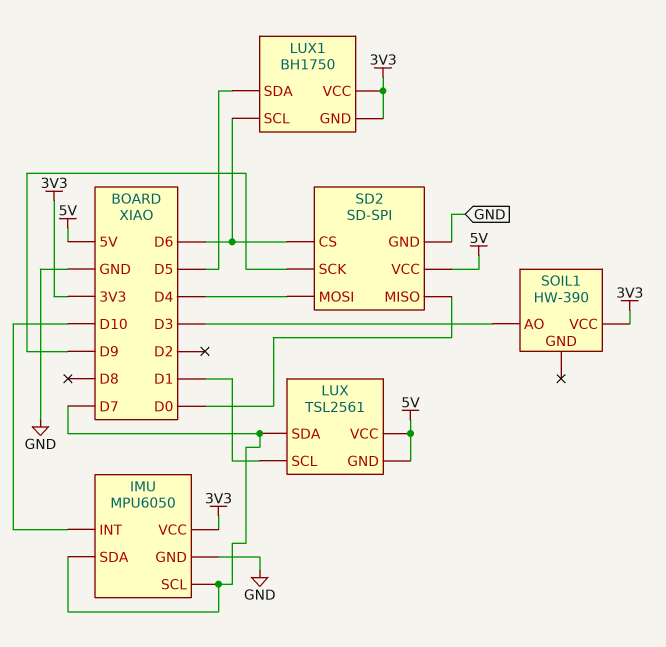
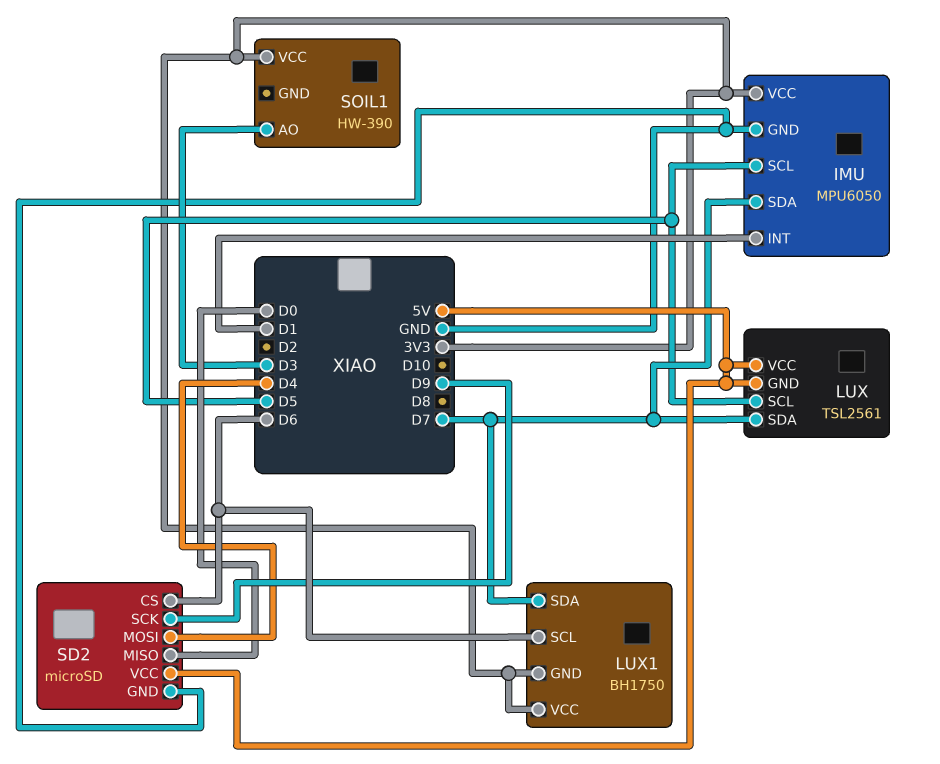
IMU pin INT: D10 -> D1
IMU pin SCL: D7 -> D5
LUX pin SCL: D1 -> D5
LUX1 pin SDA: D5 -> D7
SD2: SD-SPI -> microSD

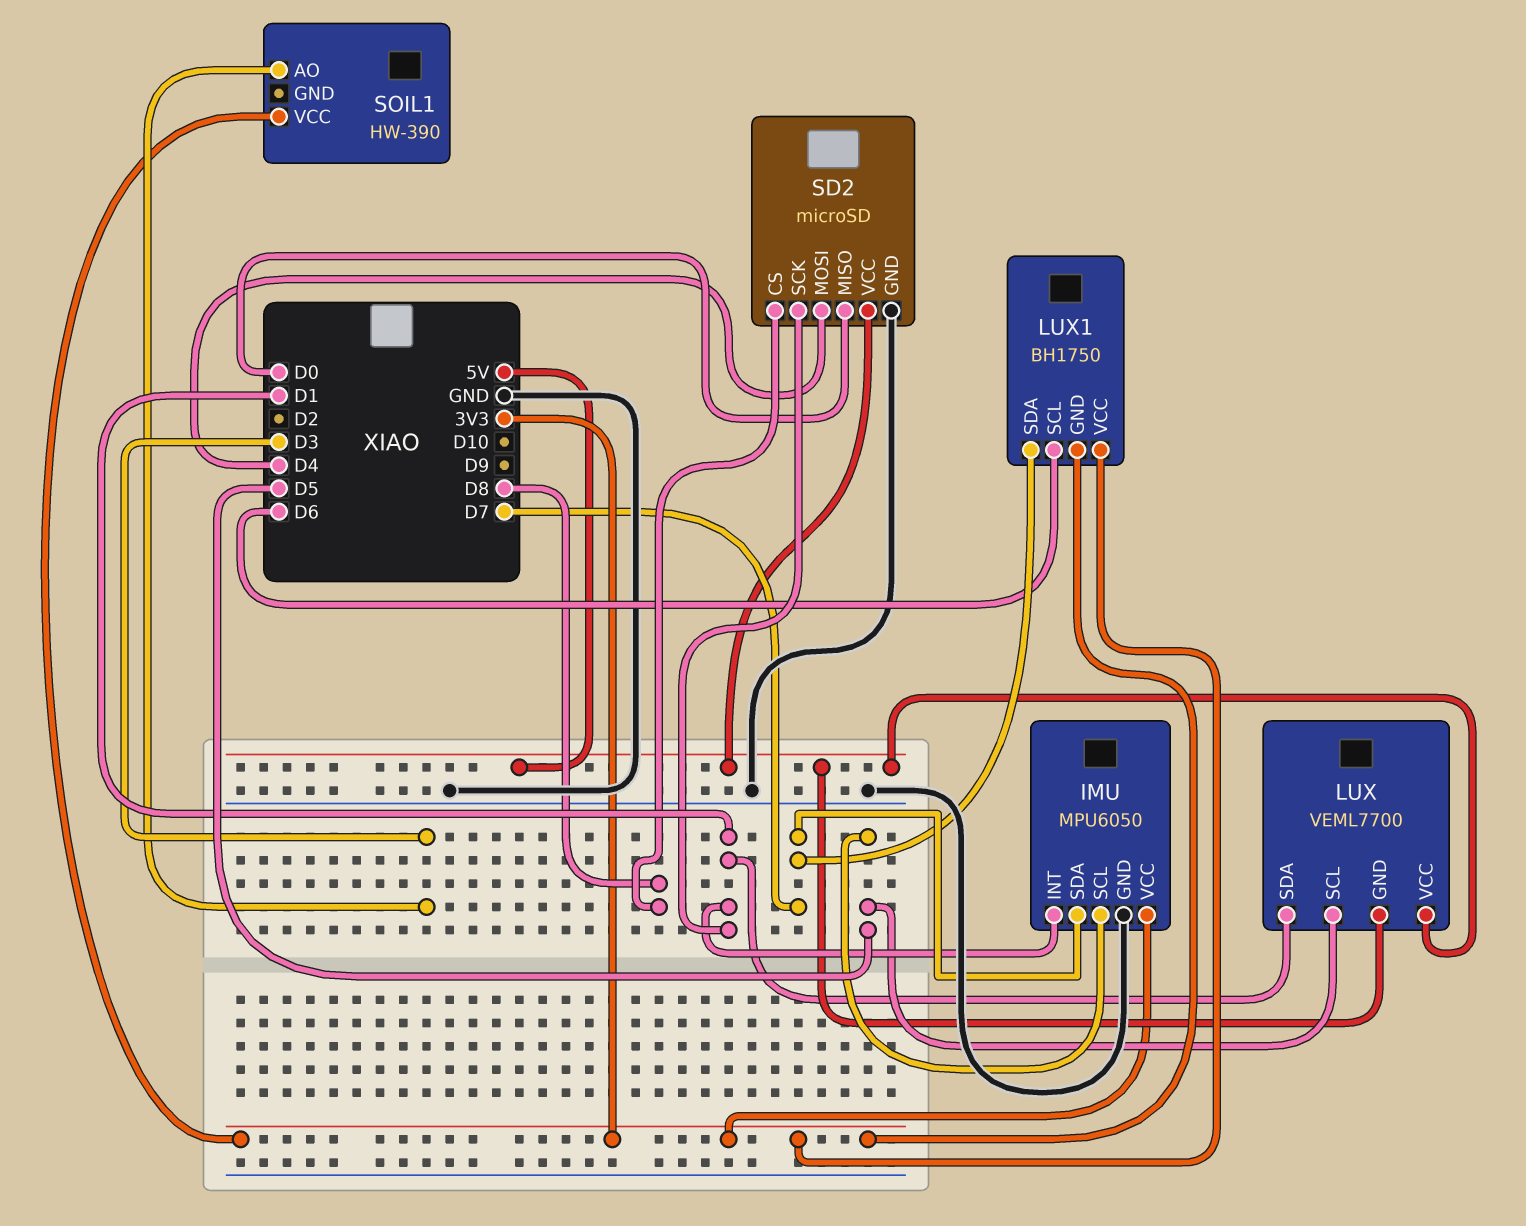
LUX: TSL2561 -> VEML7700
LUX pin SDA: D7 -> D1
SD2 pin CS: D6 -> D8
SD2 pin SCK: D9 -> D1

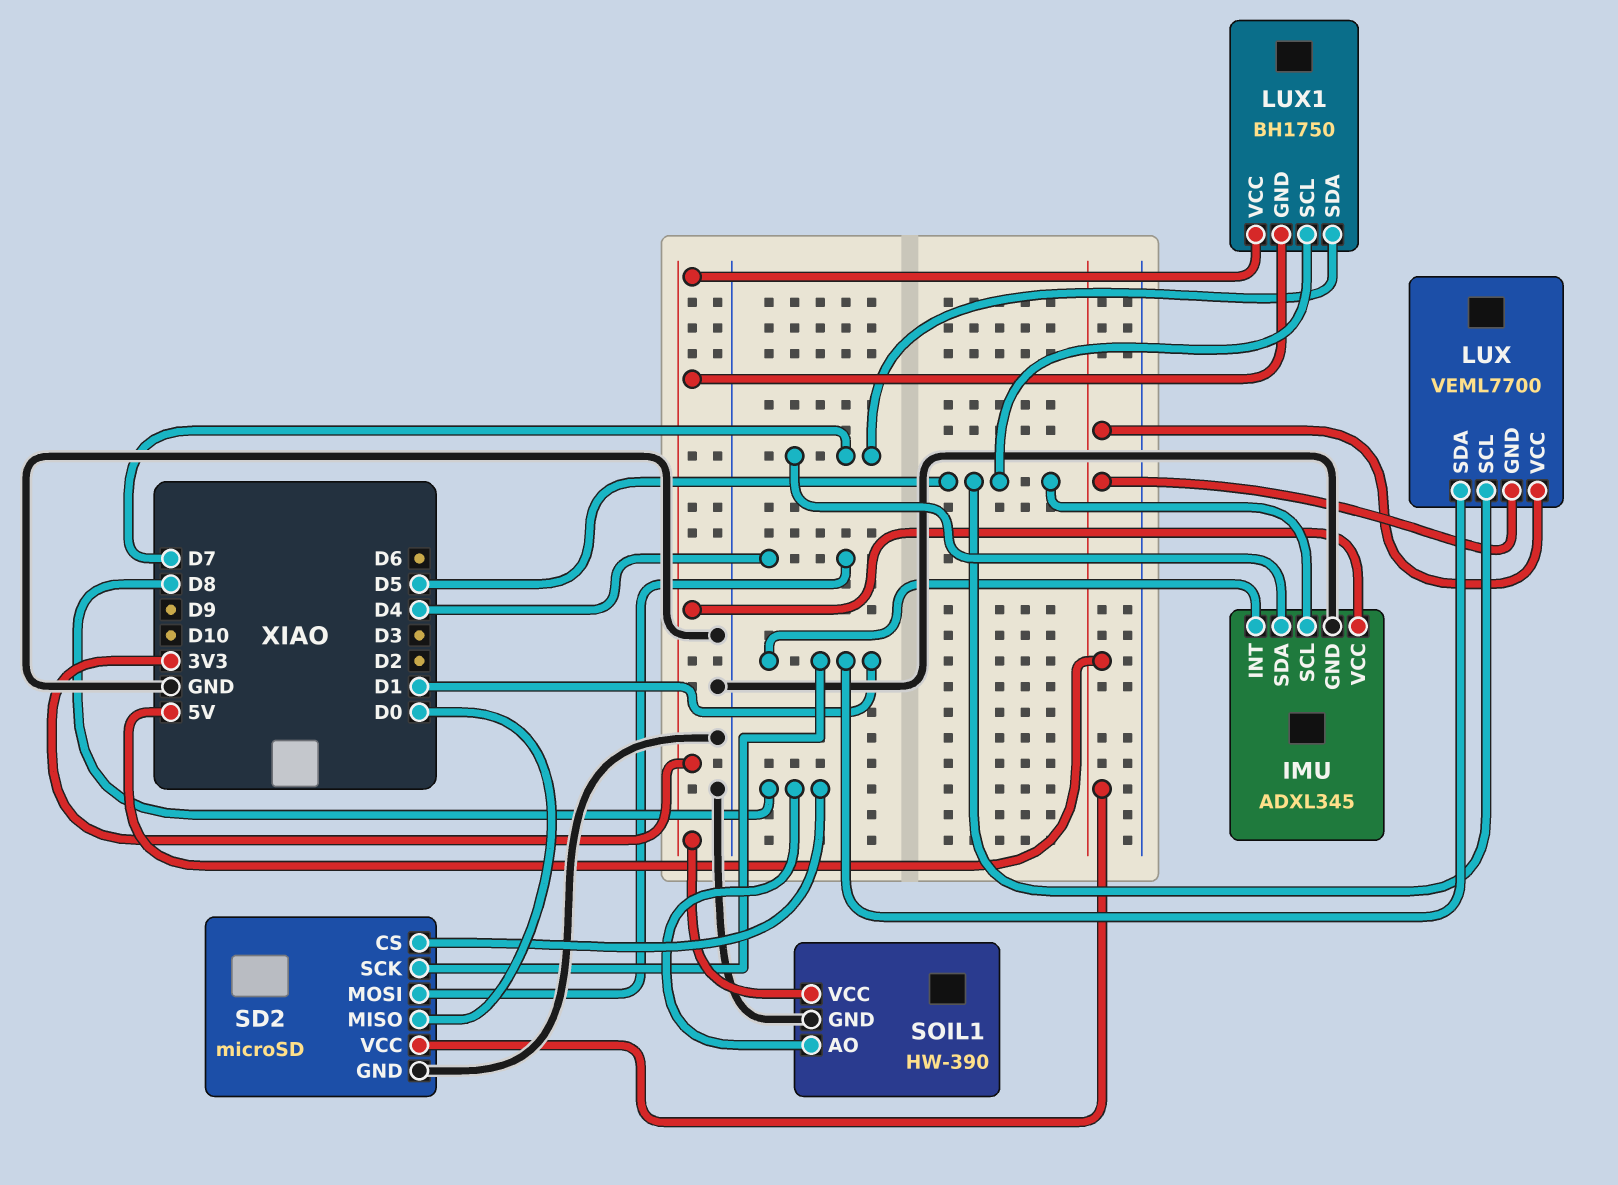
IMU: MPU6050 -> ADXL345
LUX1 pin SCL: D6 -> D5
SOIL1 pin AO: D3 -> D8
SOIL1 pin GND: none -> GND

